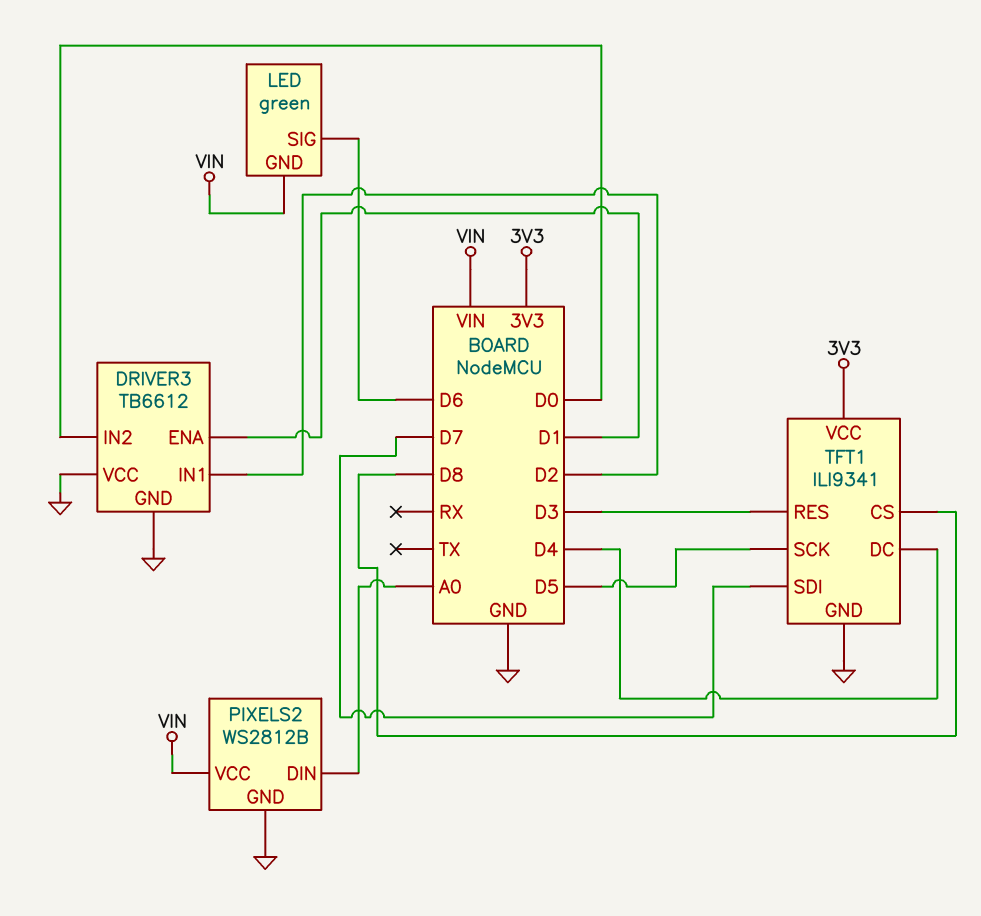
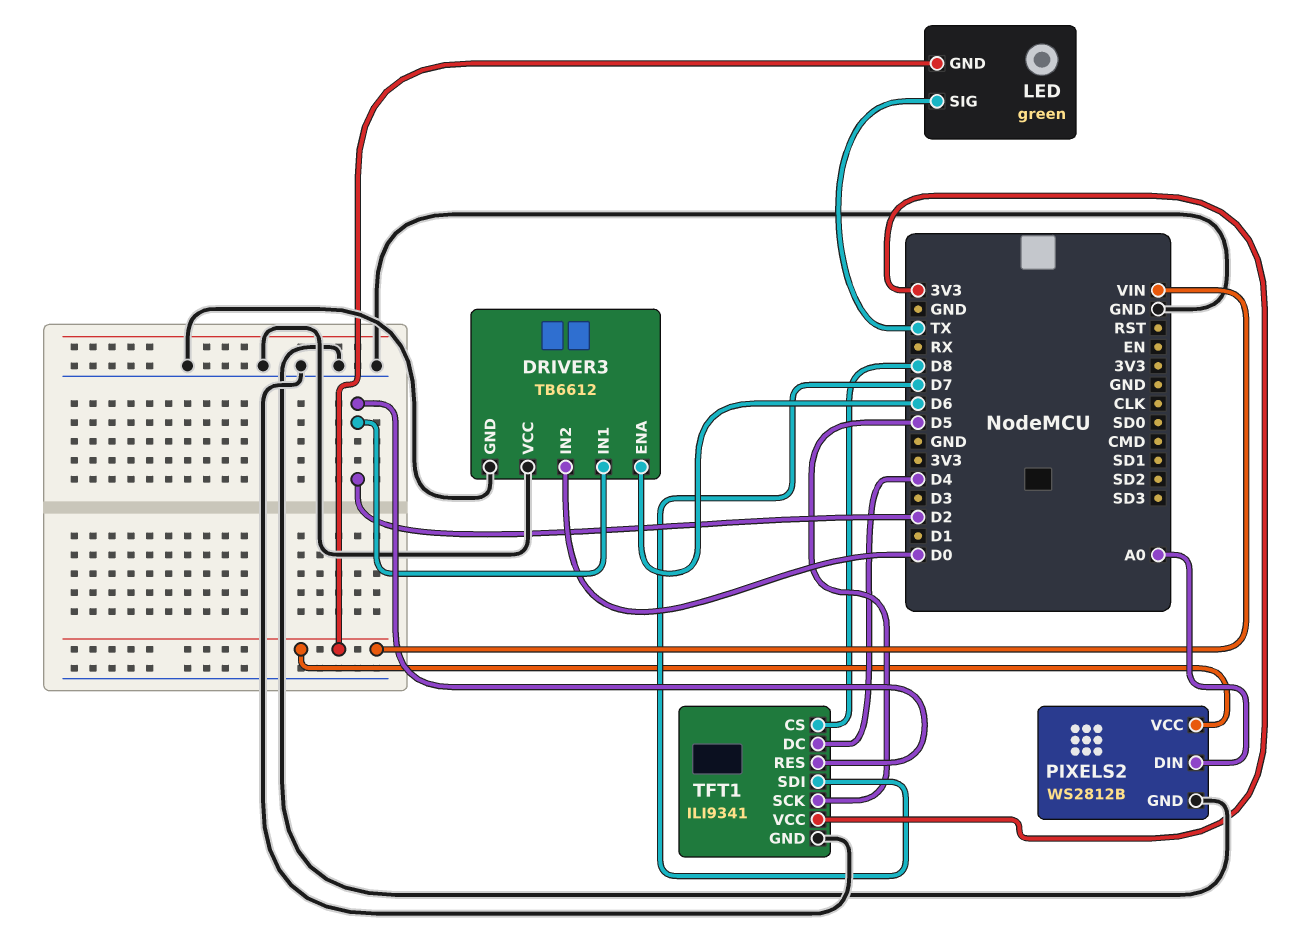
DRIVER3 pin ENA: D1 -> D6
LED pin SIG: D6 -> TX
TFT1 pin RES: D3 -> D2

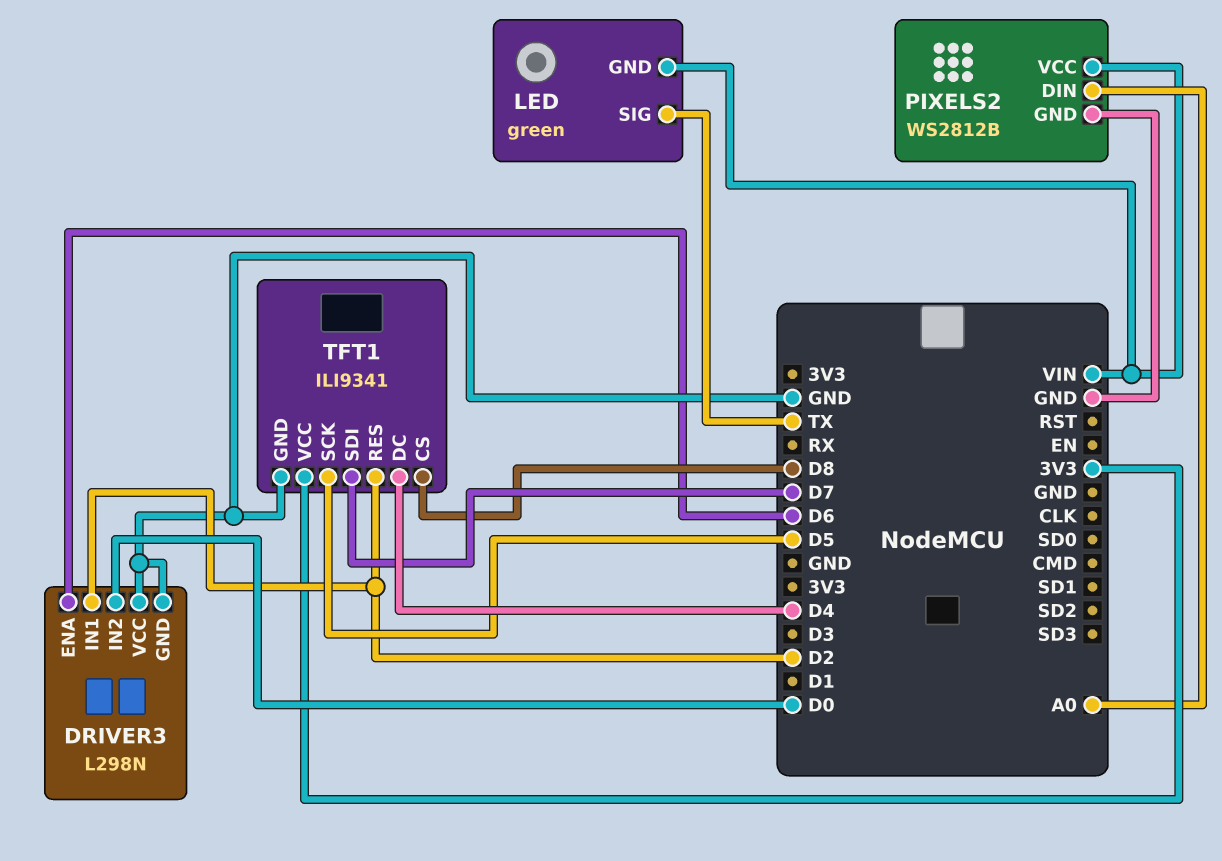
DRIVER3: TB6612 -> L298N

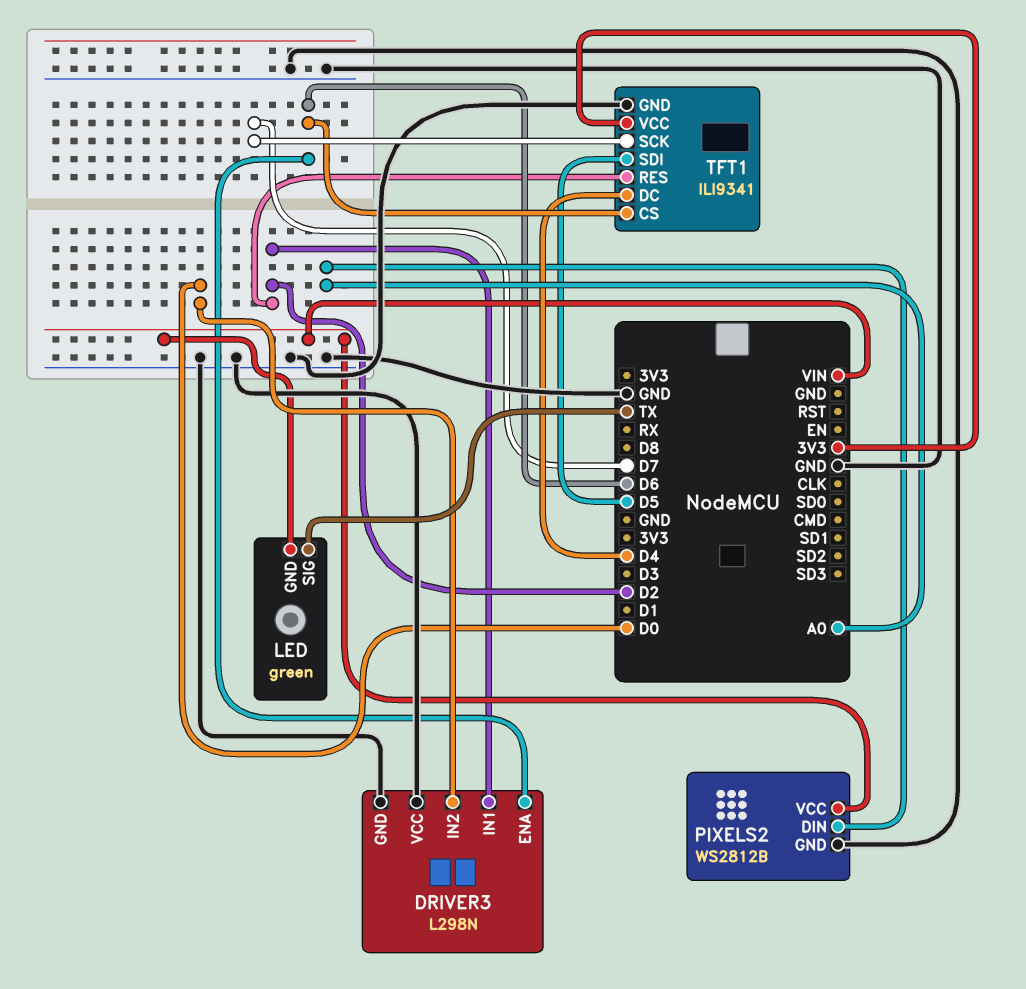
TFT1 pin CS: D8 -> D6
TFT1 pin SCK: D5 -> D7
TFT1 pin SDI: D7 -> D5

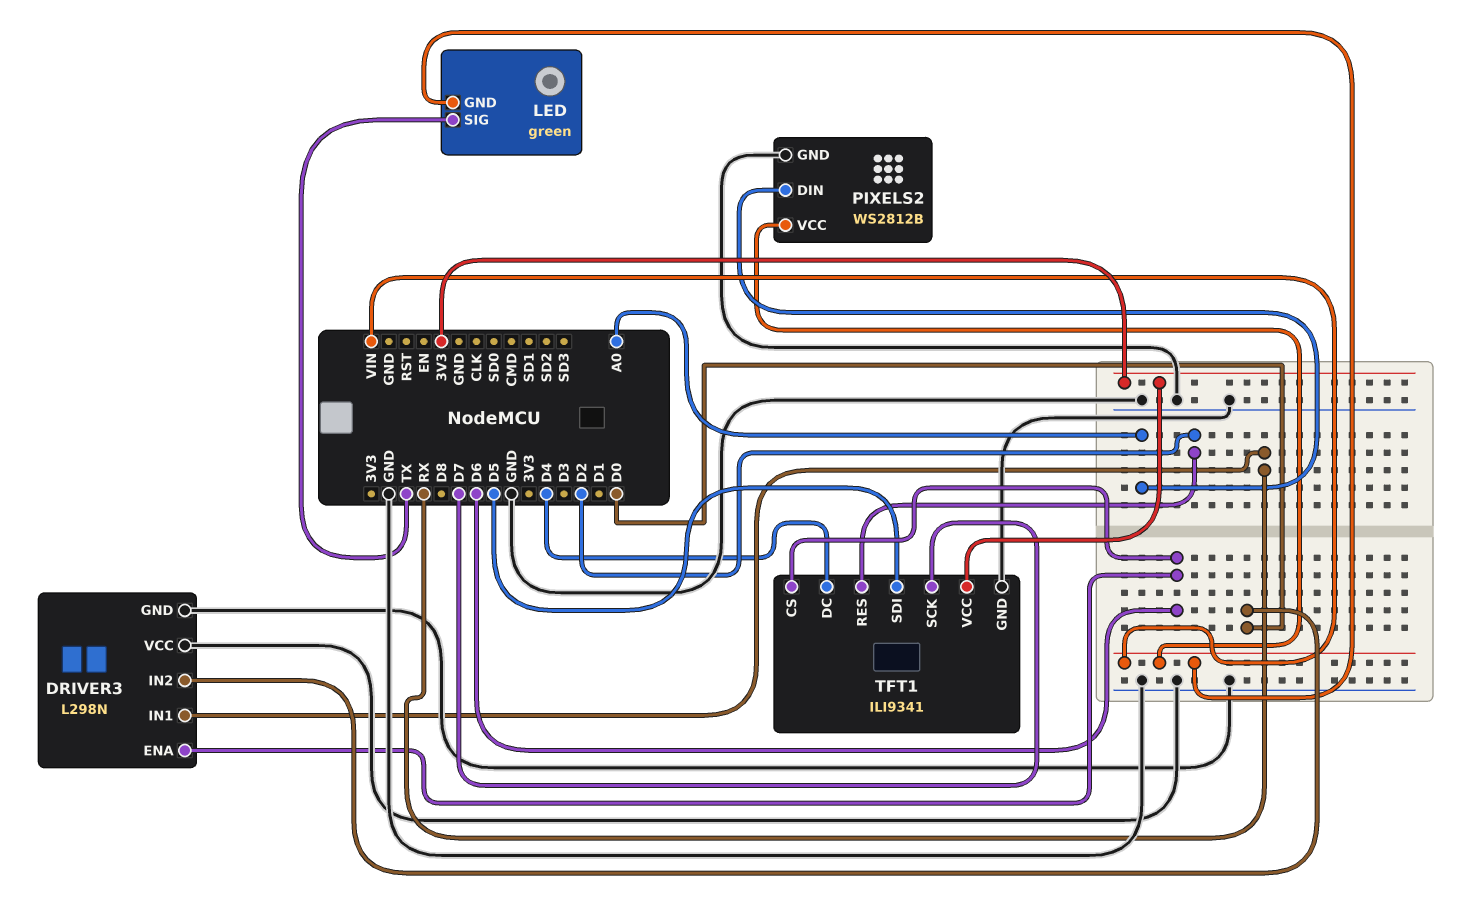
DRIVER3 pin IN1: D2 -> RX

